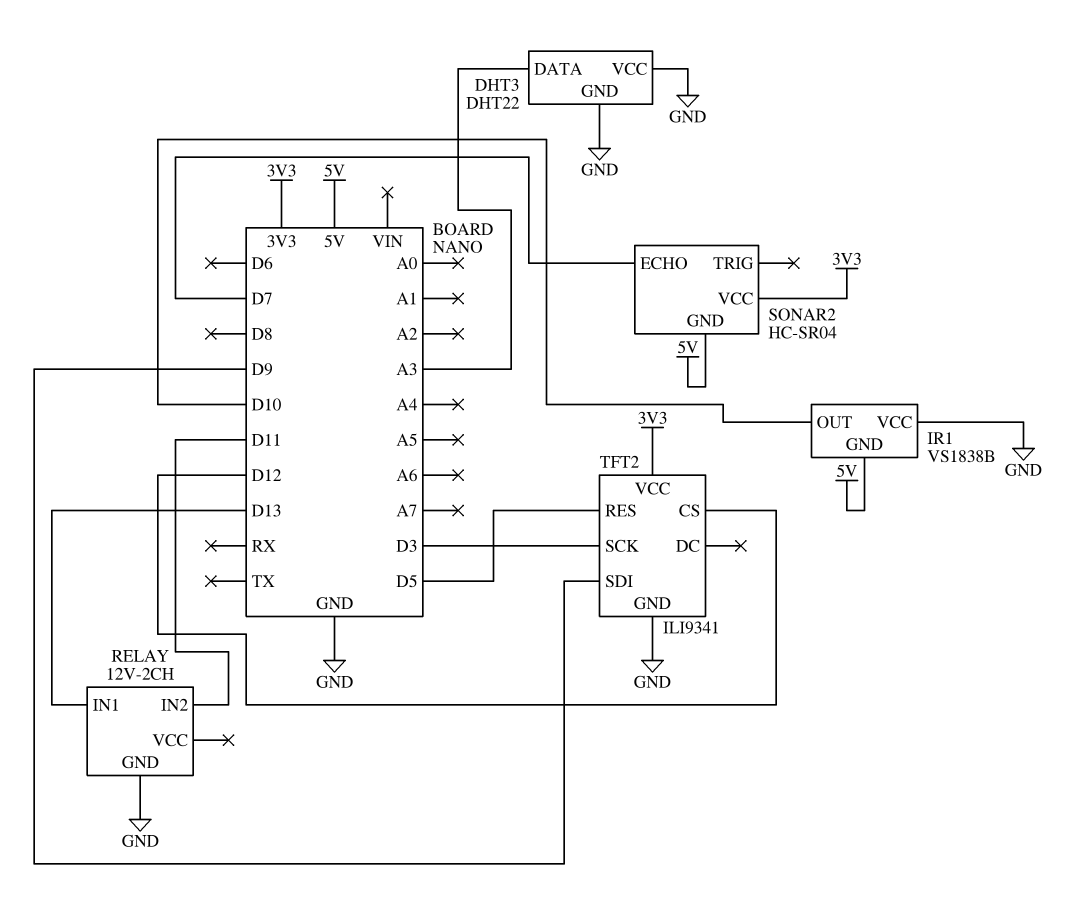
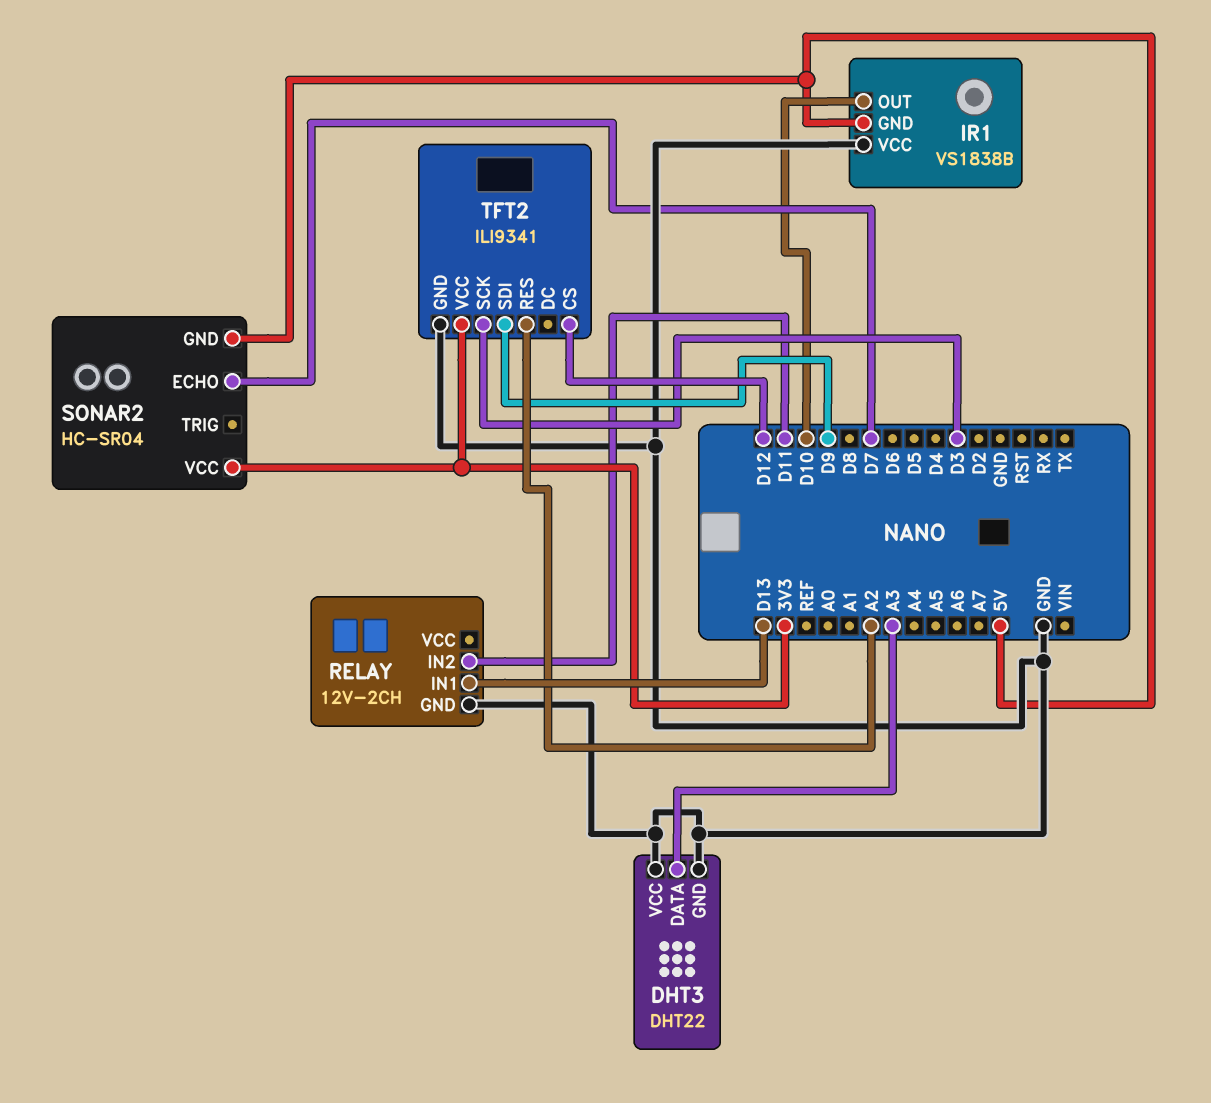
TFT2 pin RES: D5 -> A2

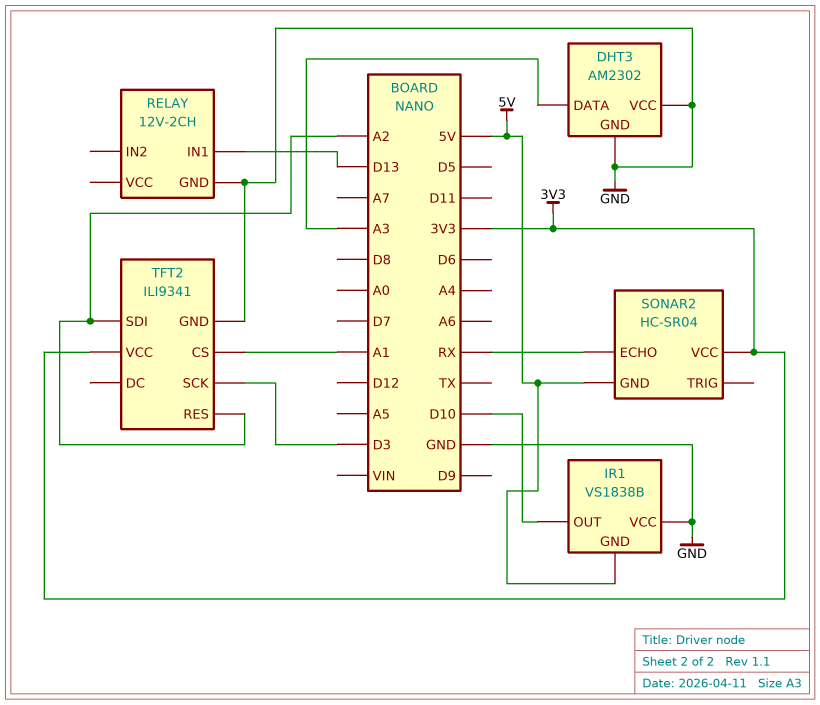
DHT3: DHT22 -> AM2302
RELAY pin IN2: D11 -> none
SONAR2 pin ECHO: D7 -> RX
TFT2 pin CS: D12 -> A1
TFT2 pin SDI: D9 -> A2

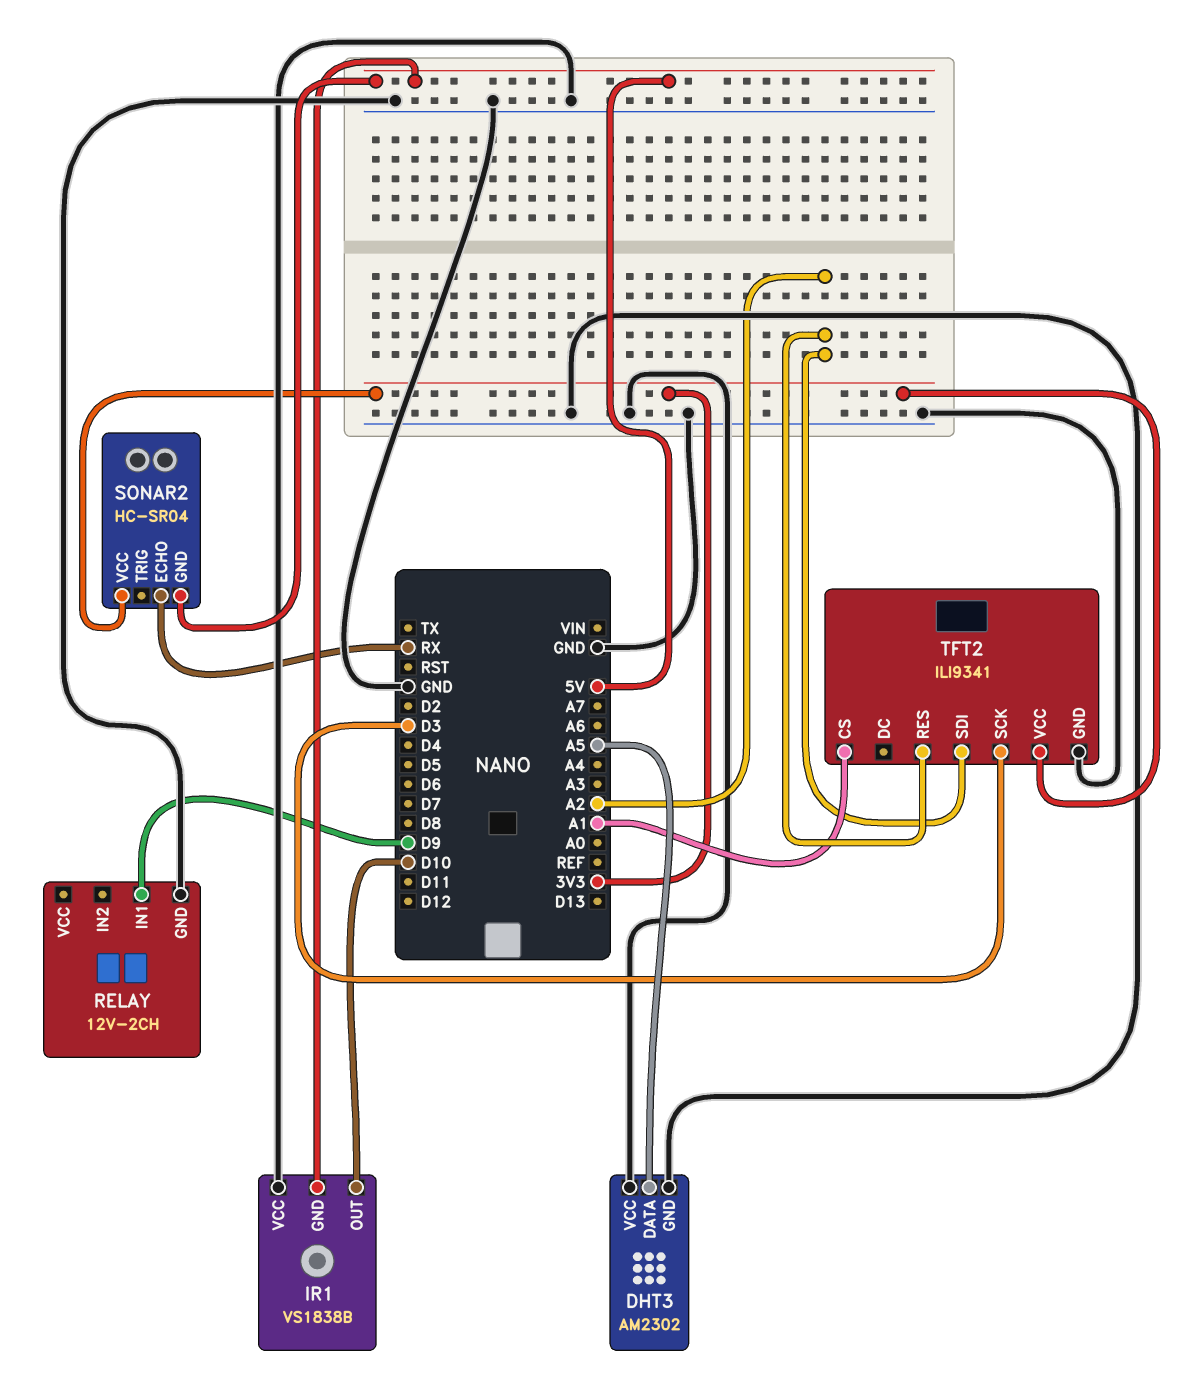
DHT3 pin DATA: A3 -> A5
RELAY pin IN1: D13 -> D9

